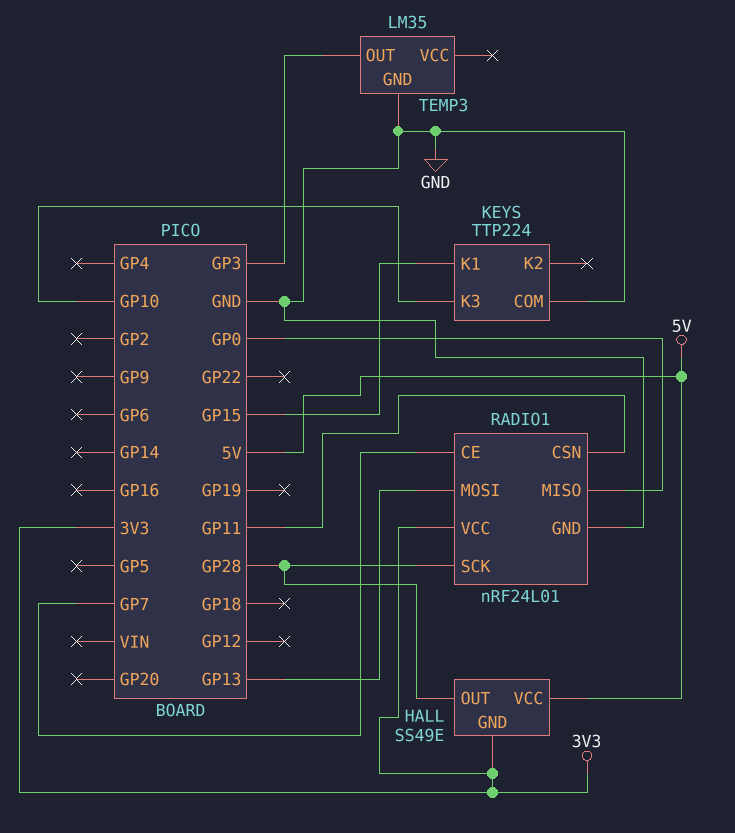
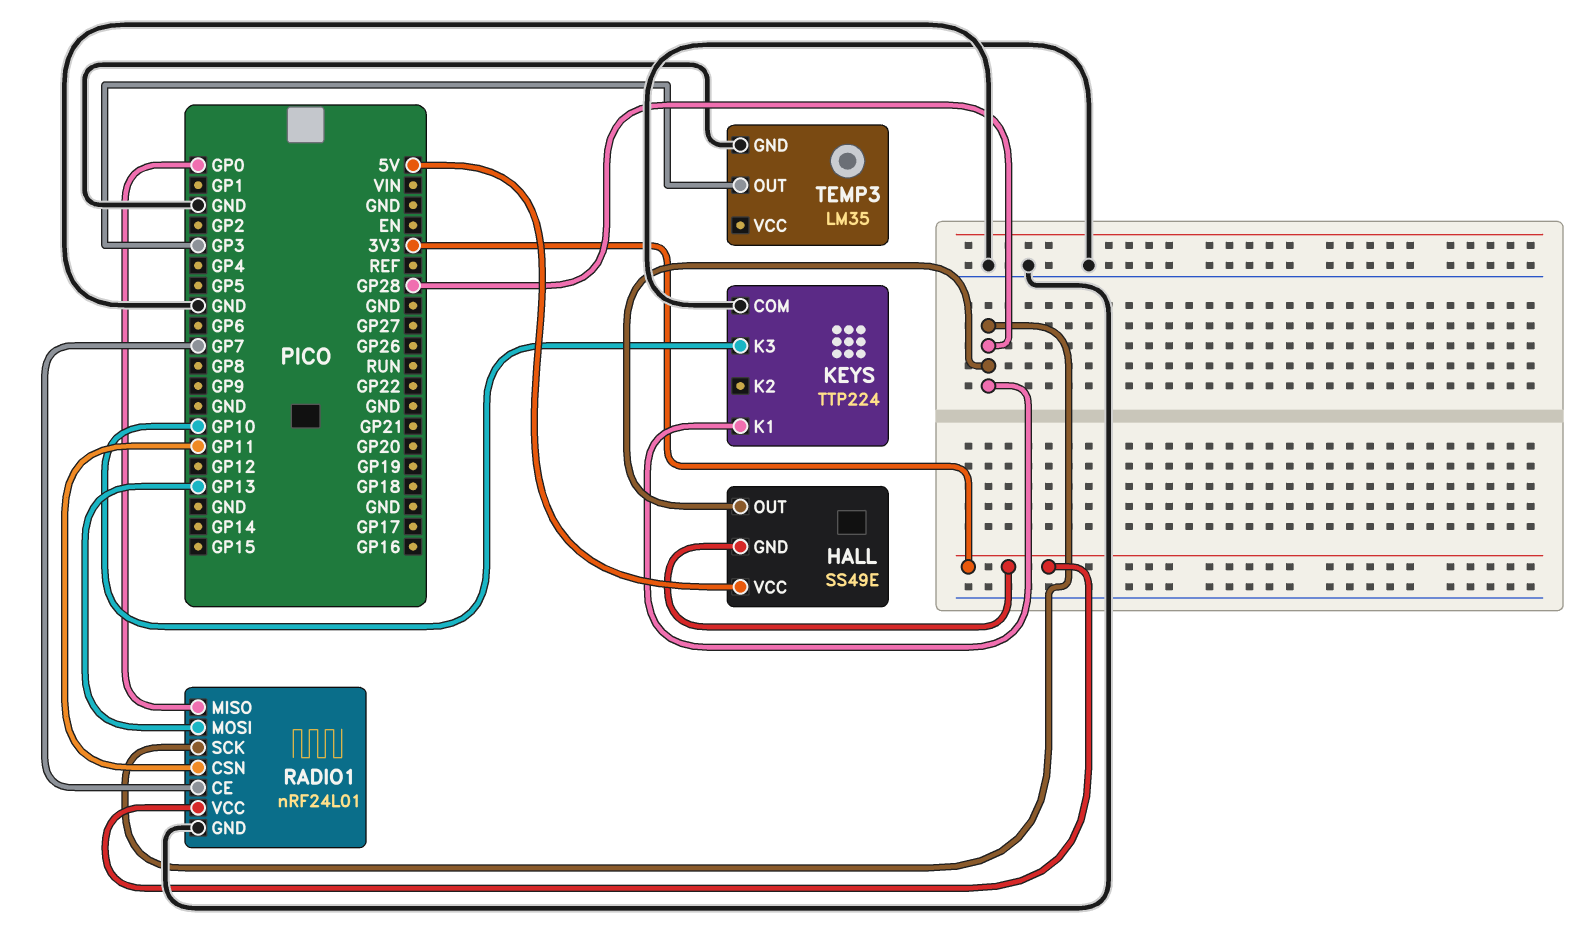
KEYS pin K1: GP15 -> GP28

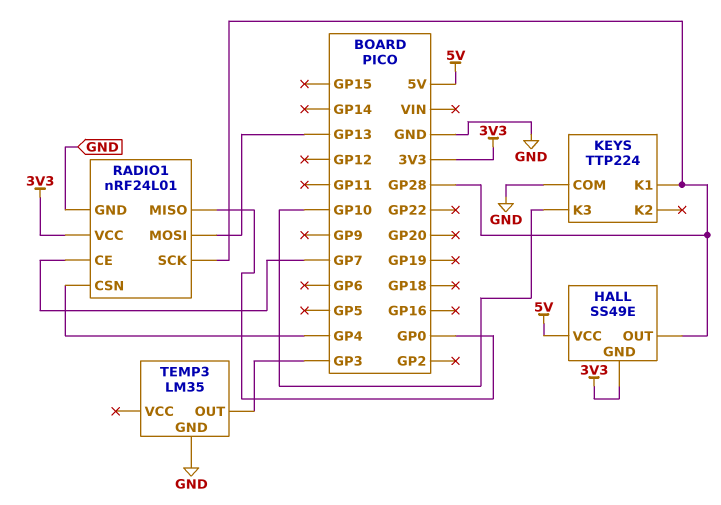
RADIO1 pin CSN: GP11 -> GP4

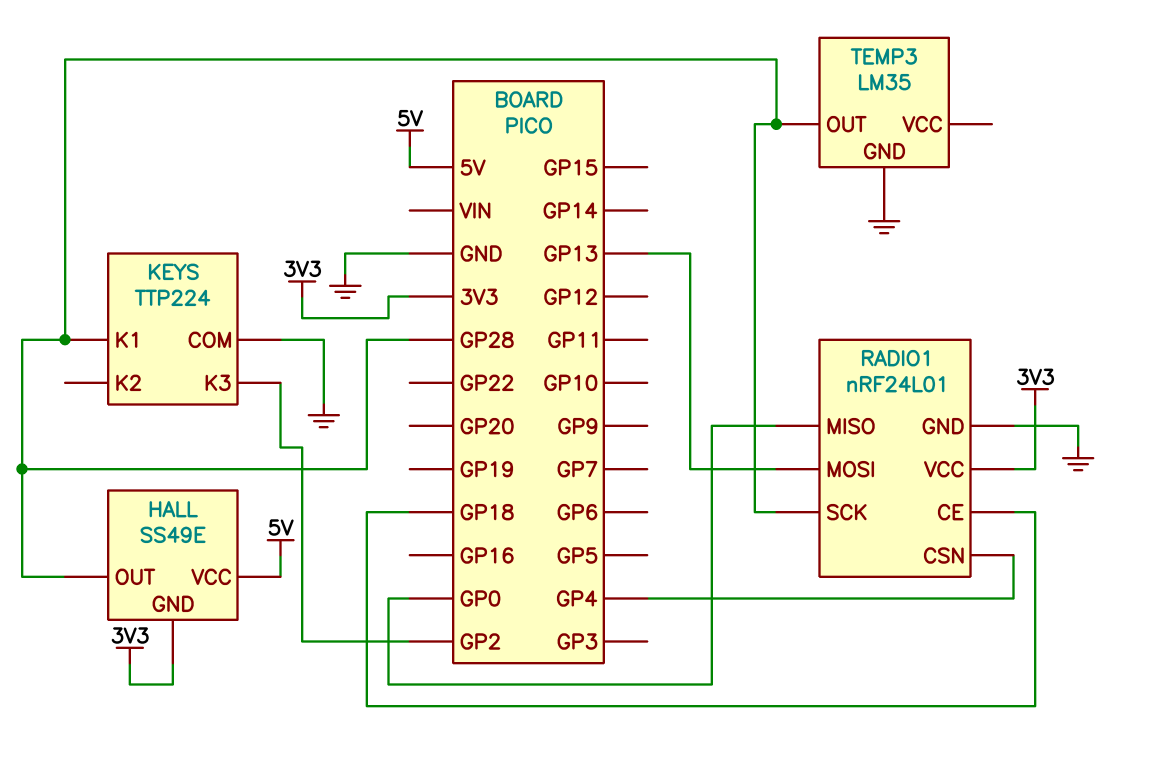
KEYS pin K3: GP10 -> GP2
RADIO1 pin CE: GP7 -> GP18
TEMP3 pin OUT: GP3 -> GP28

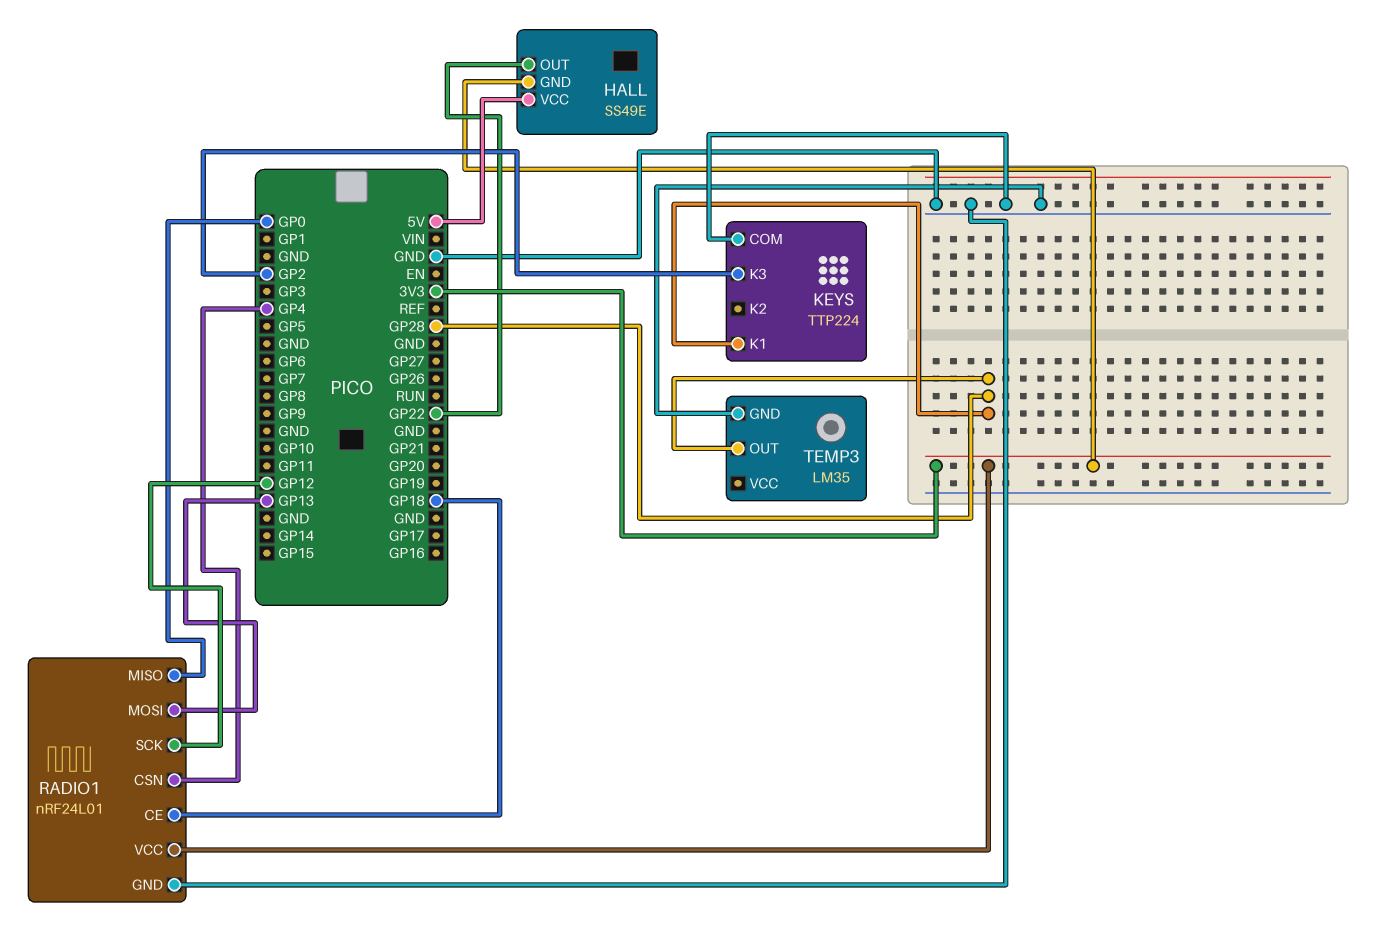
HALL pin OUT: GP28 -> GP22
RADIO1 pin SCK: GP28 -> GP12

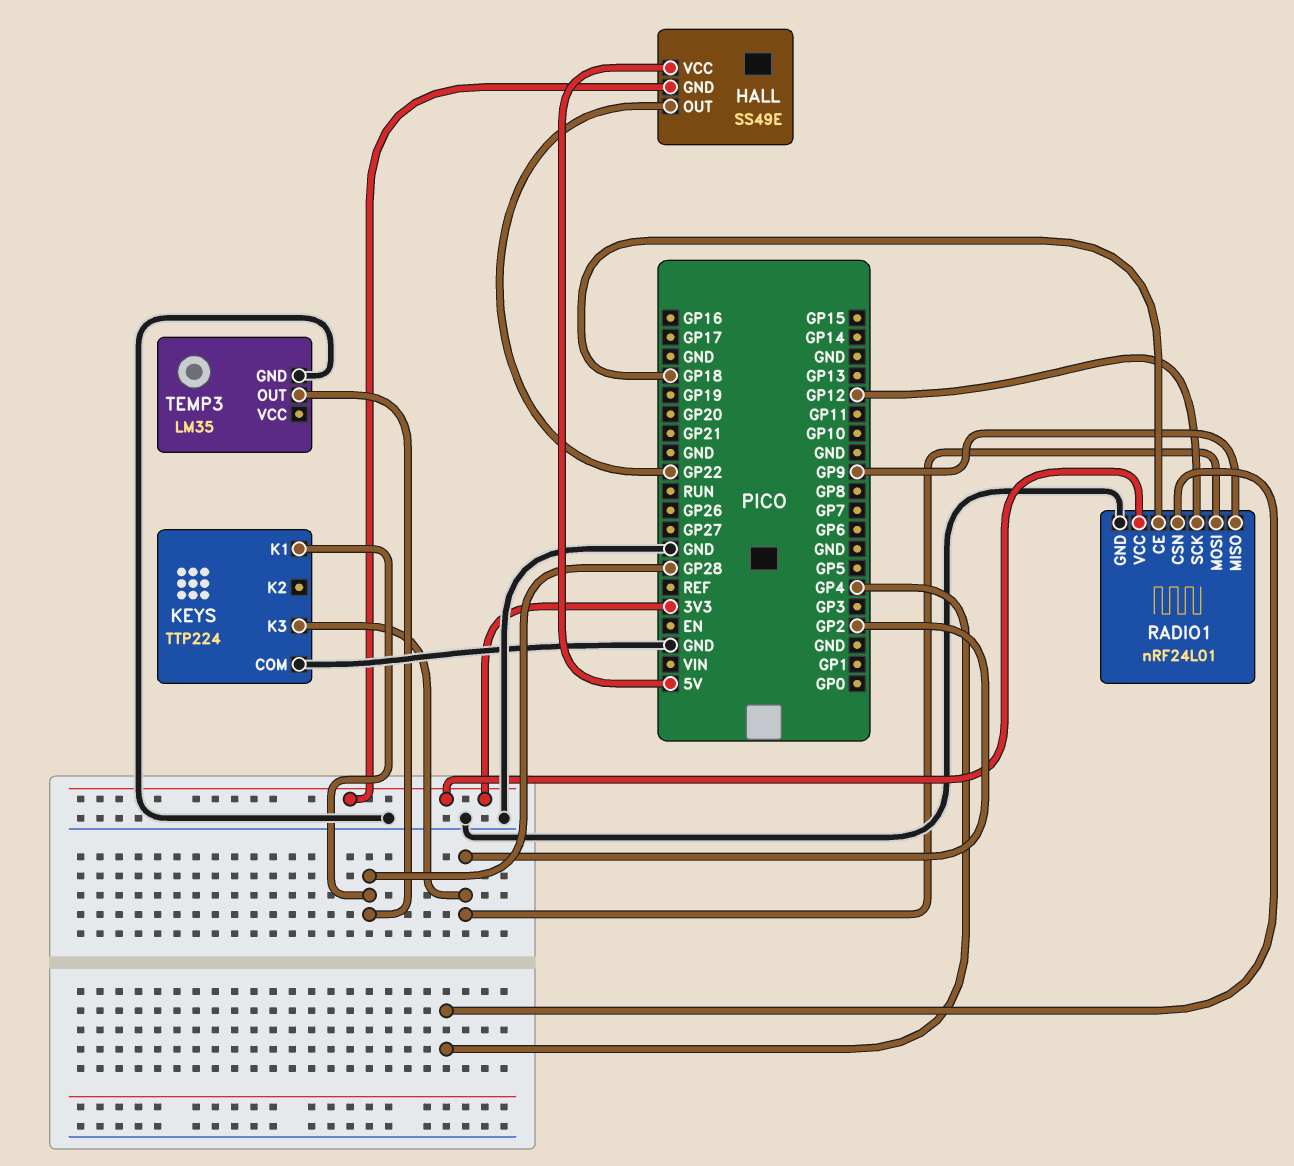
RADIO1 pin MISO: GP0 -> GP9
RADIO1 pin MOSI: GP13 -> GP2

